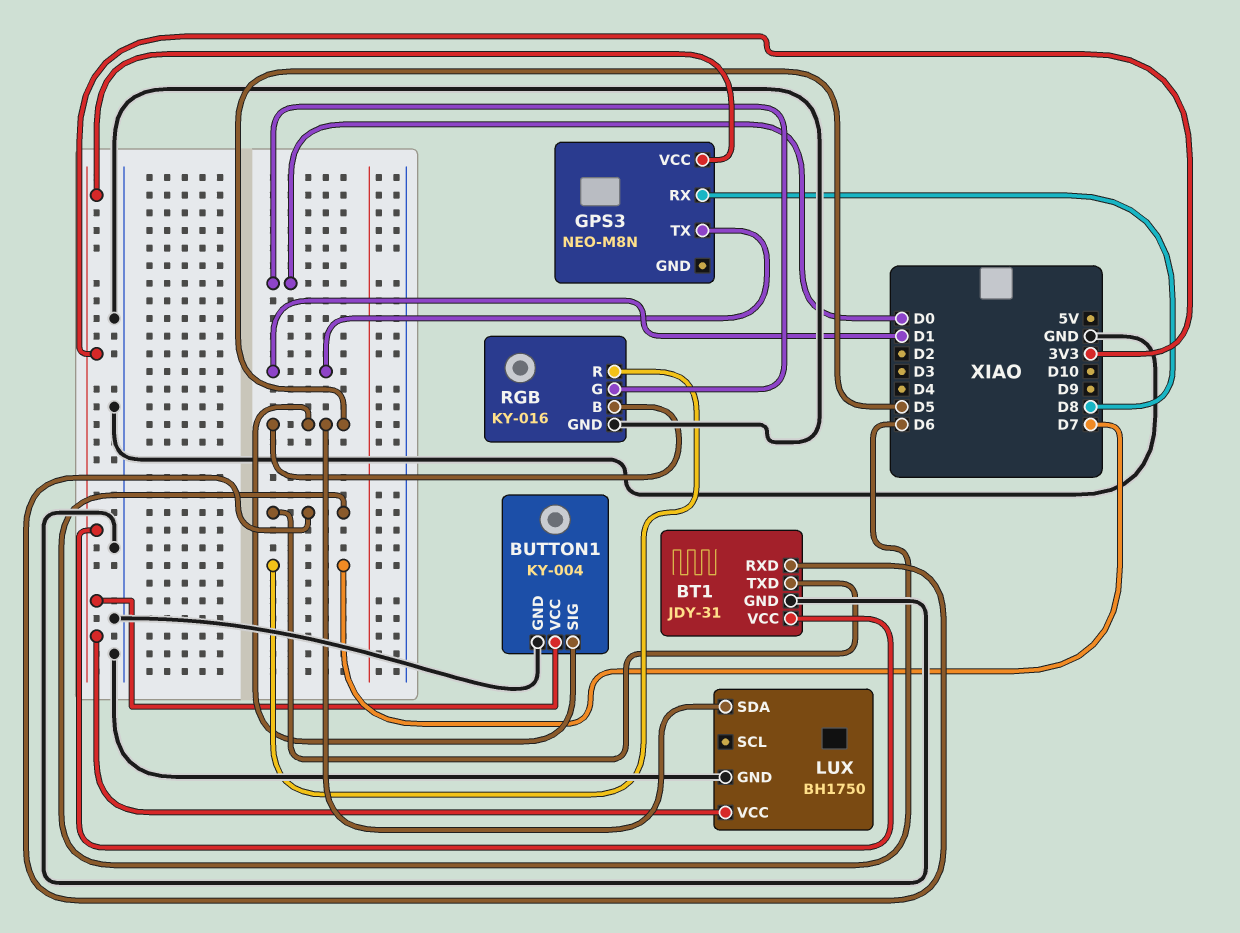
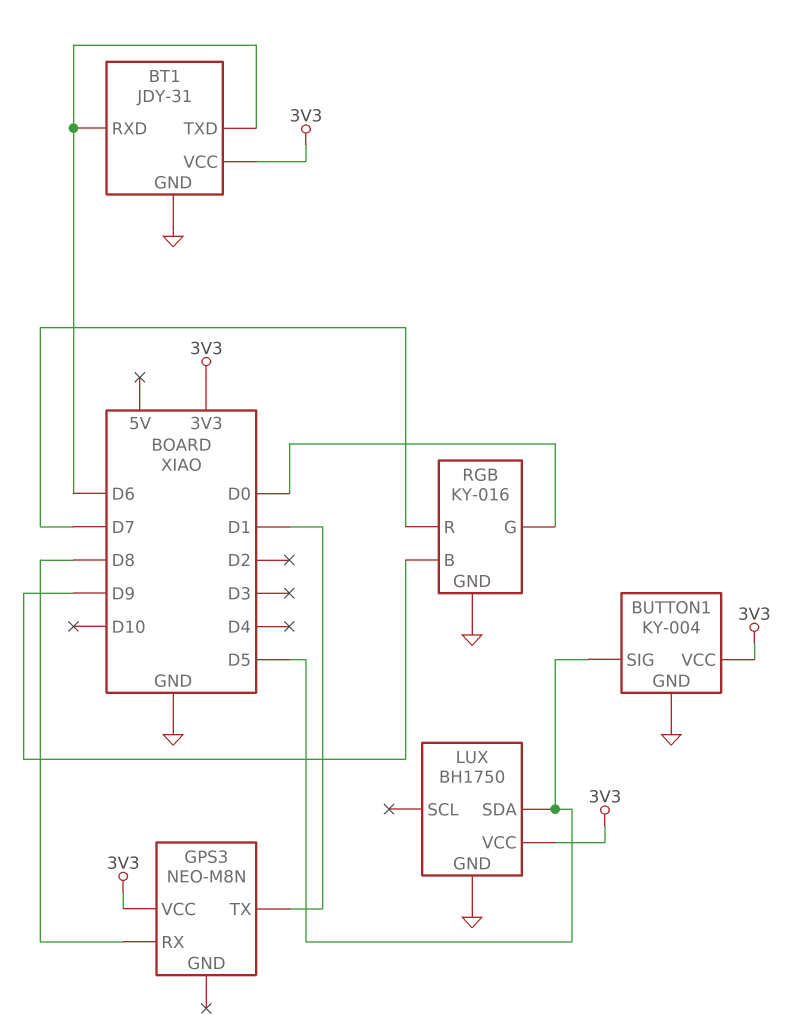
RGB pin B: D5 -> D9

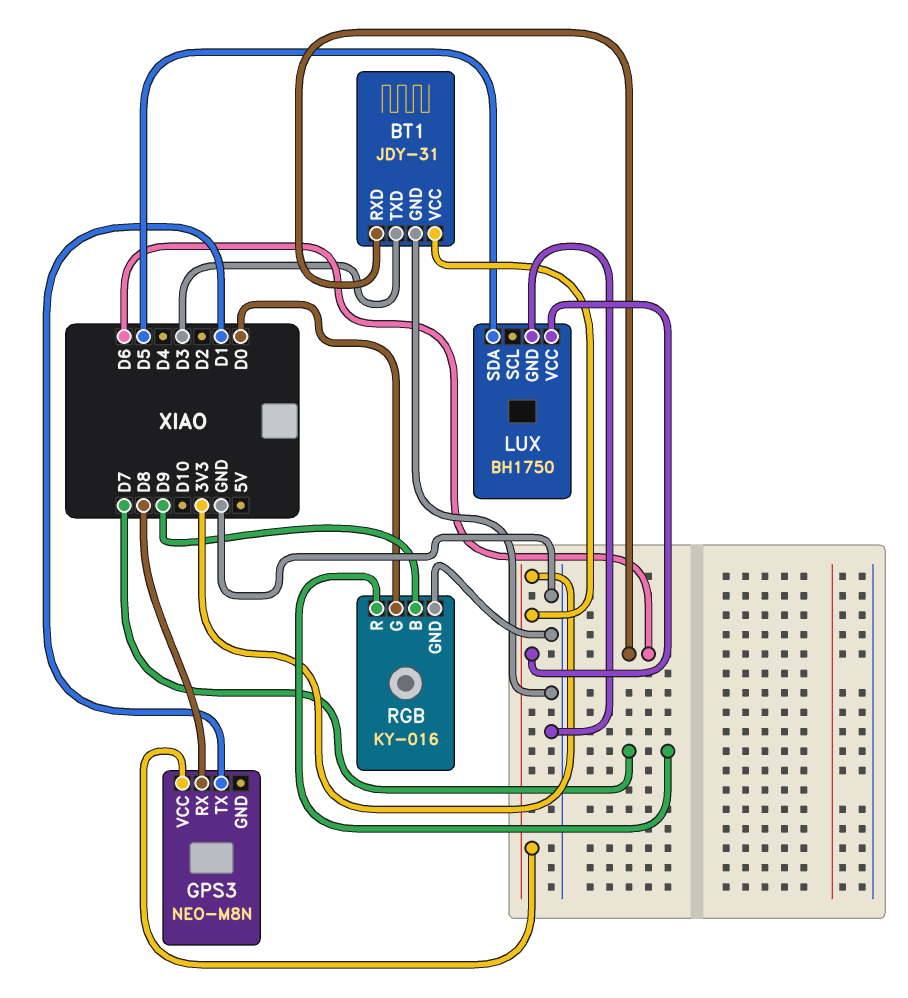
BT1 pin TXD: D6 -> D3
BUTTON1: KY-004 -> none
BUTTON1 pin GND: GND -> none
BUTTON1 pin SIG: D5 -> none
BUTTON1 pin VCC: 3V3 -> none

